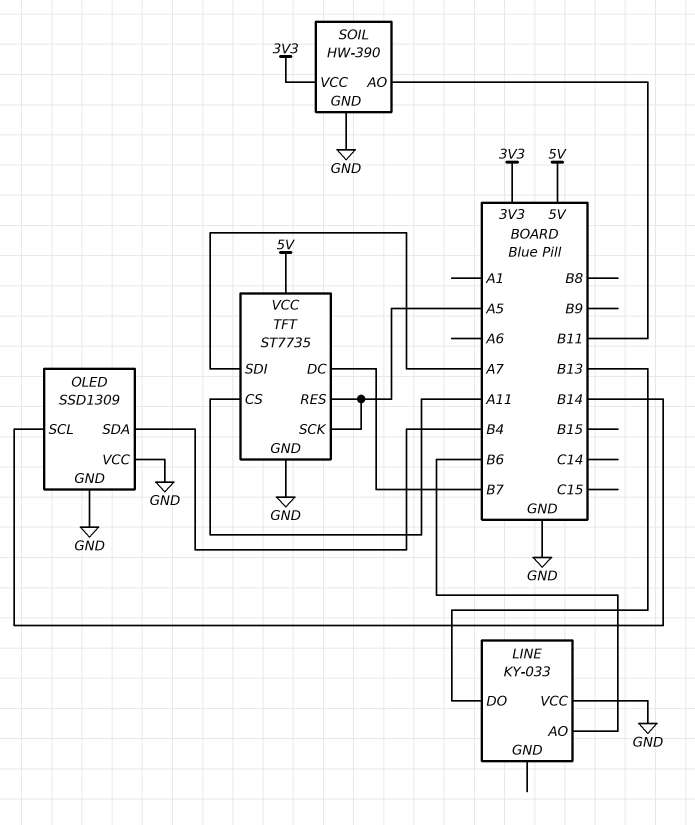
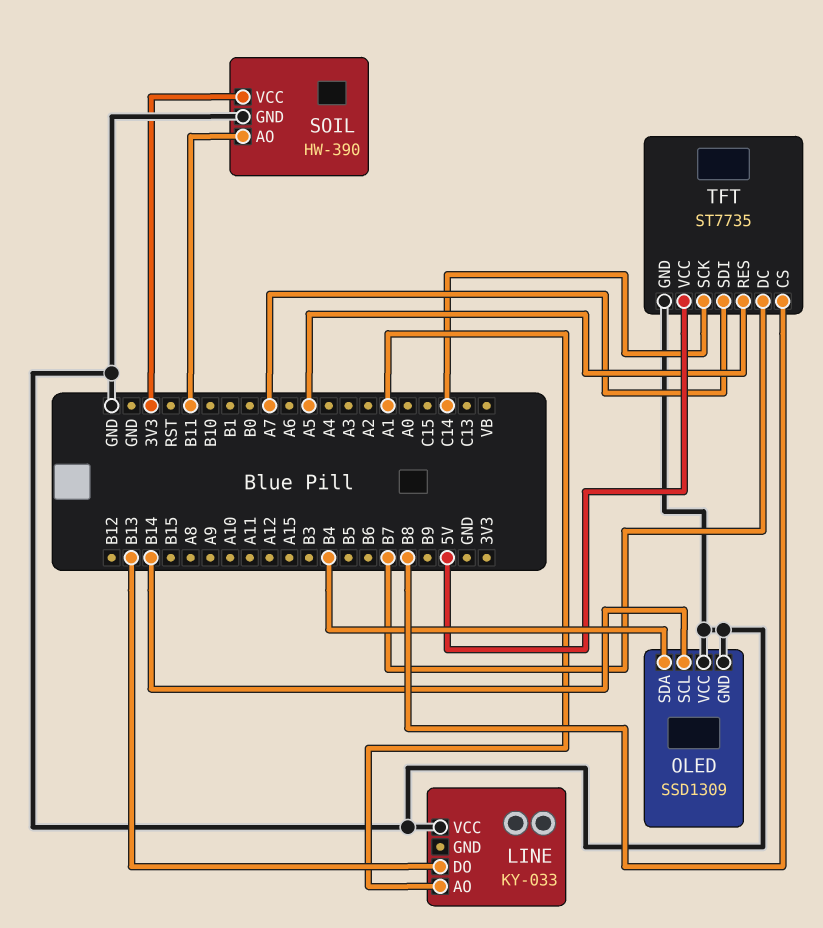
LINE pin AO: B6 -> A1
TFT pin CS: A11 -> B8
TFT pin SCK: A5 -> C14

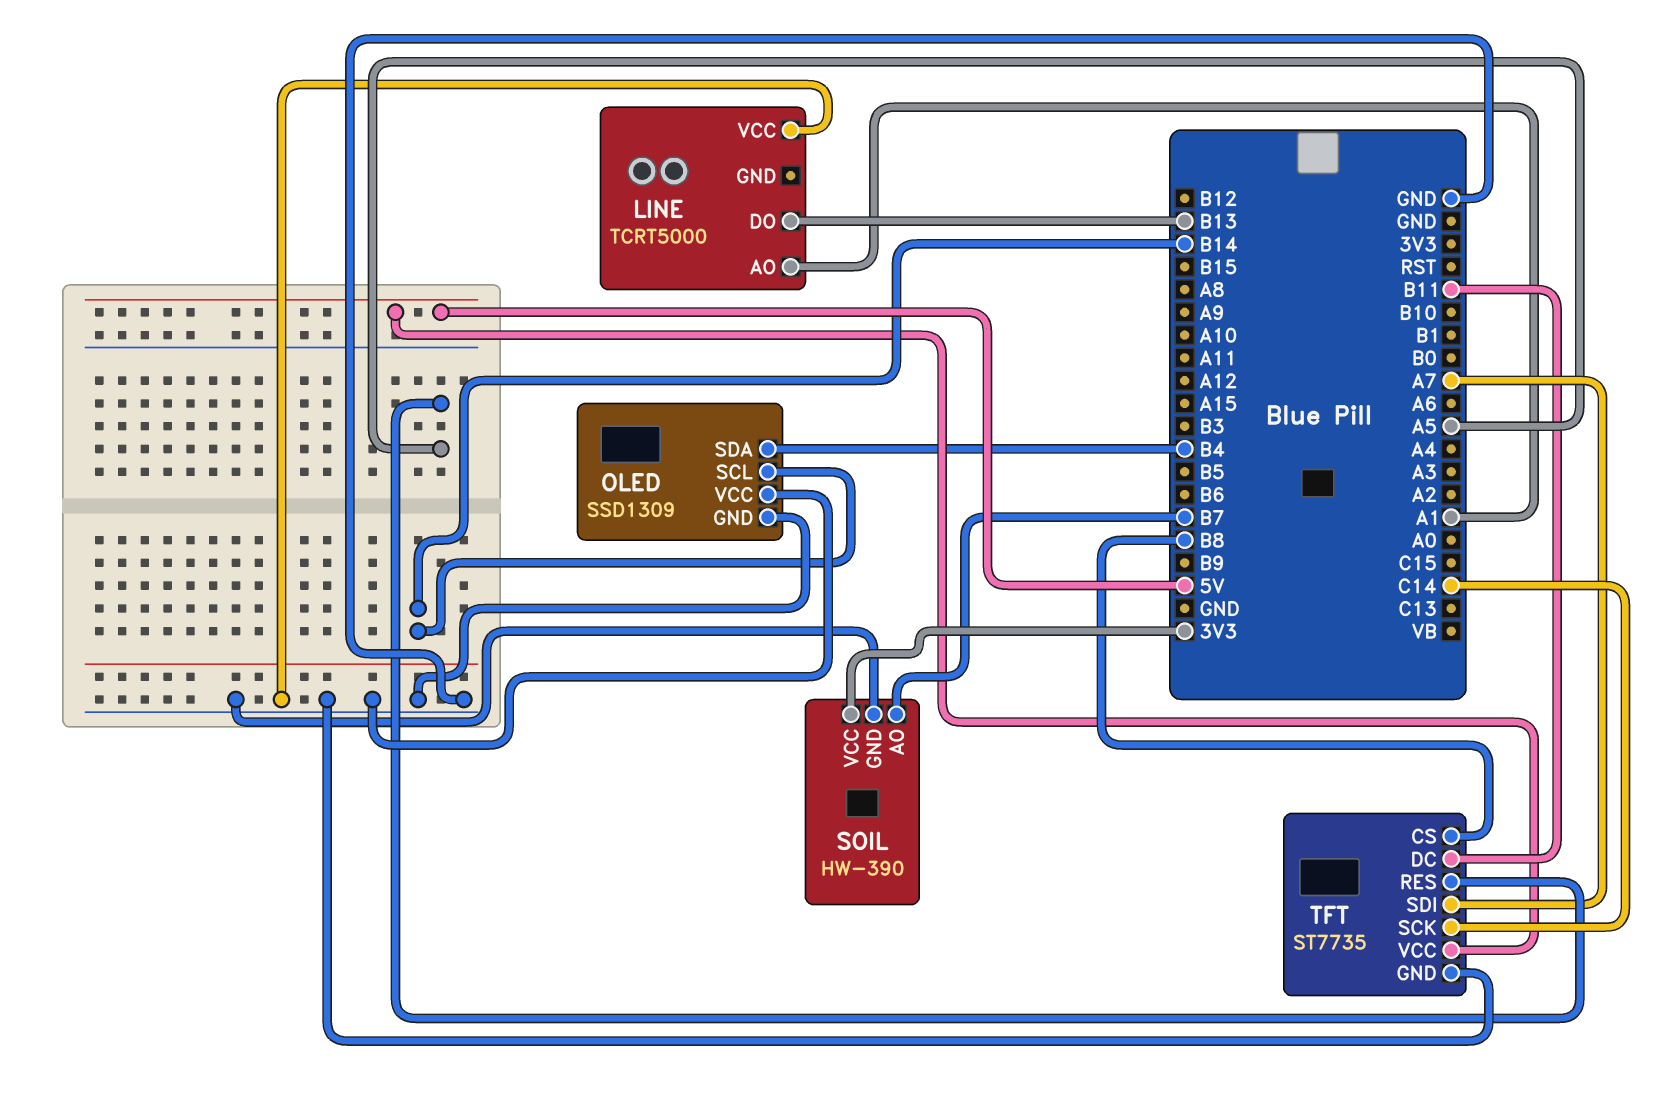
LINE: KY-033 -> TCRT5000
SOIL pin AO: B11 -> B7
TFT pin DC: B7 -> B11

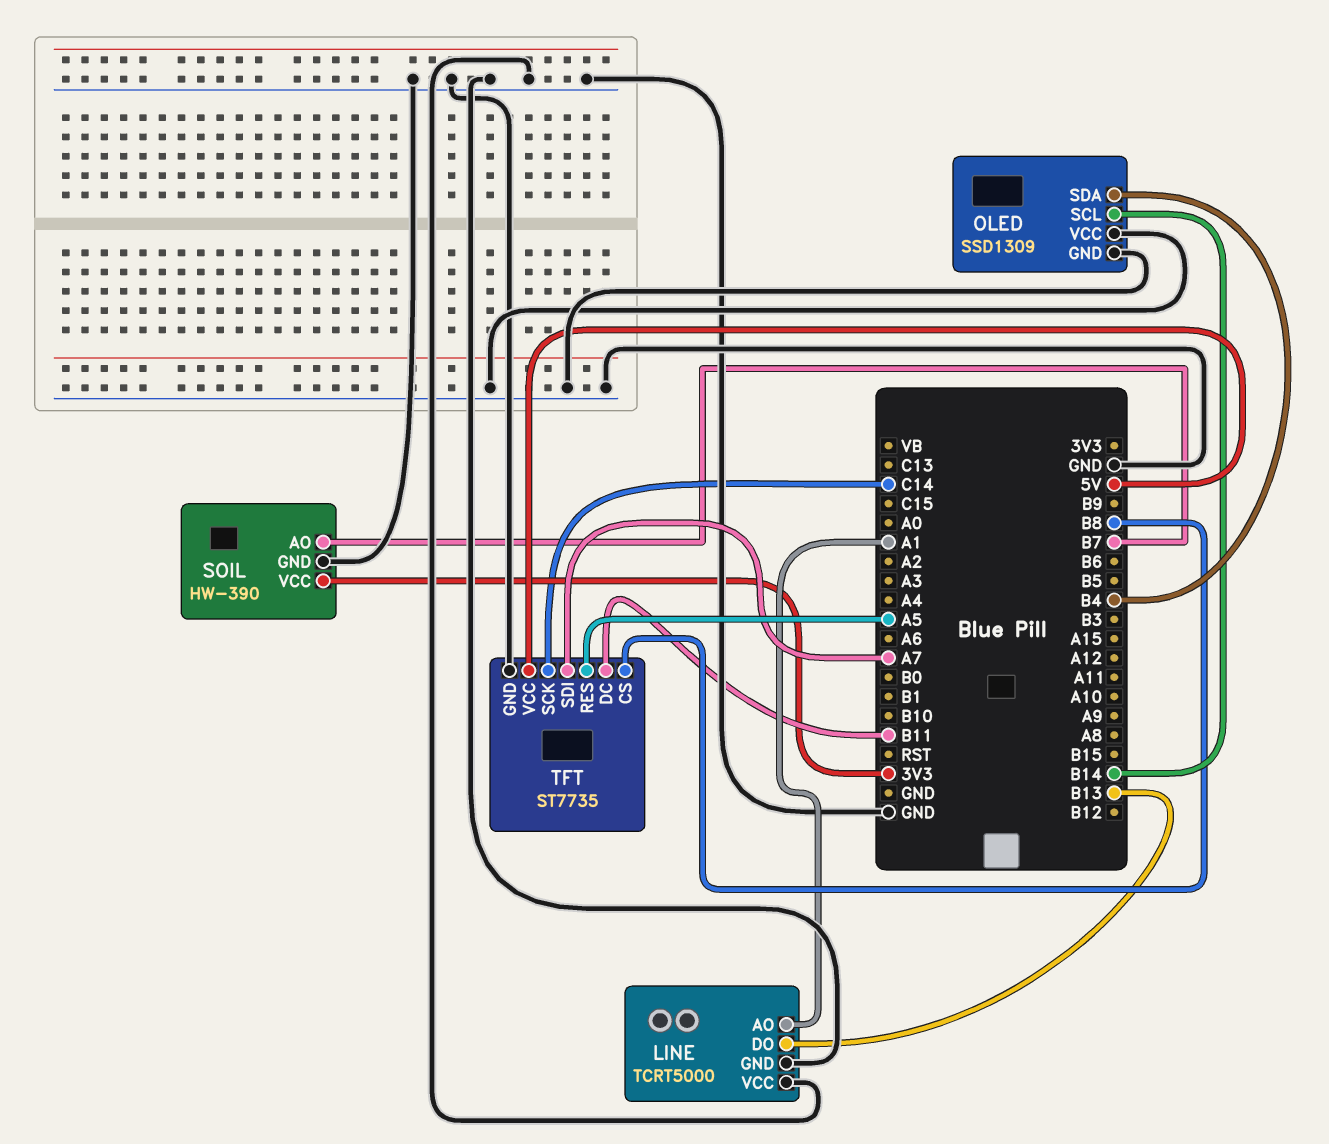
LINE pin GND: none -> GND

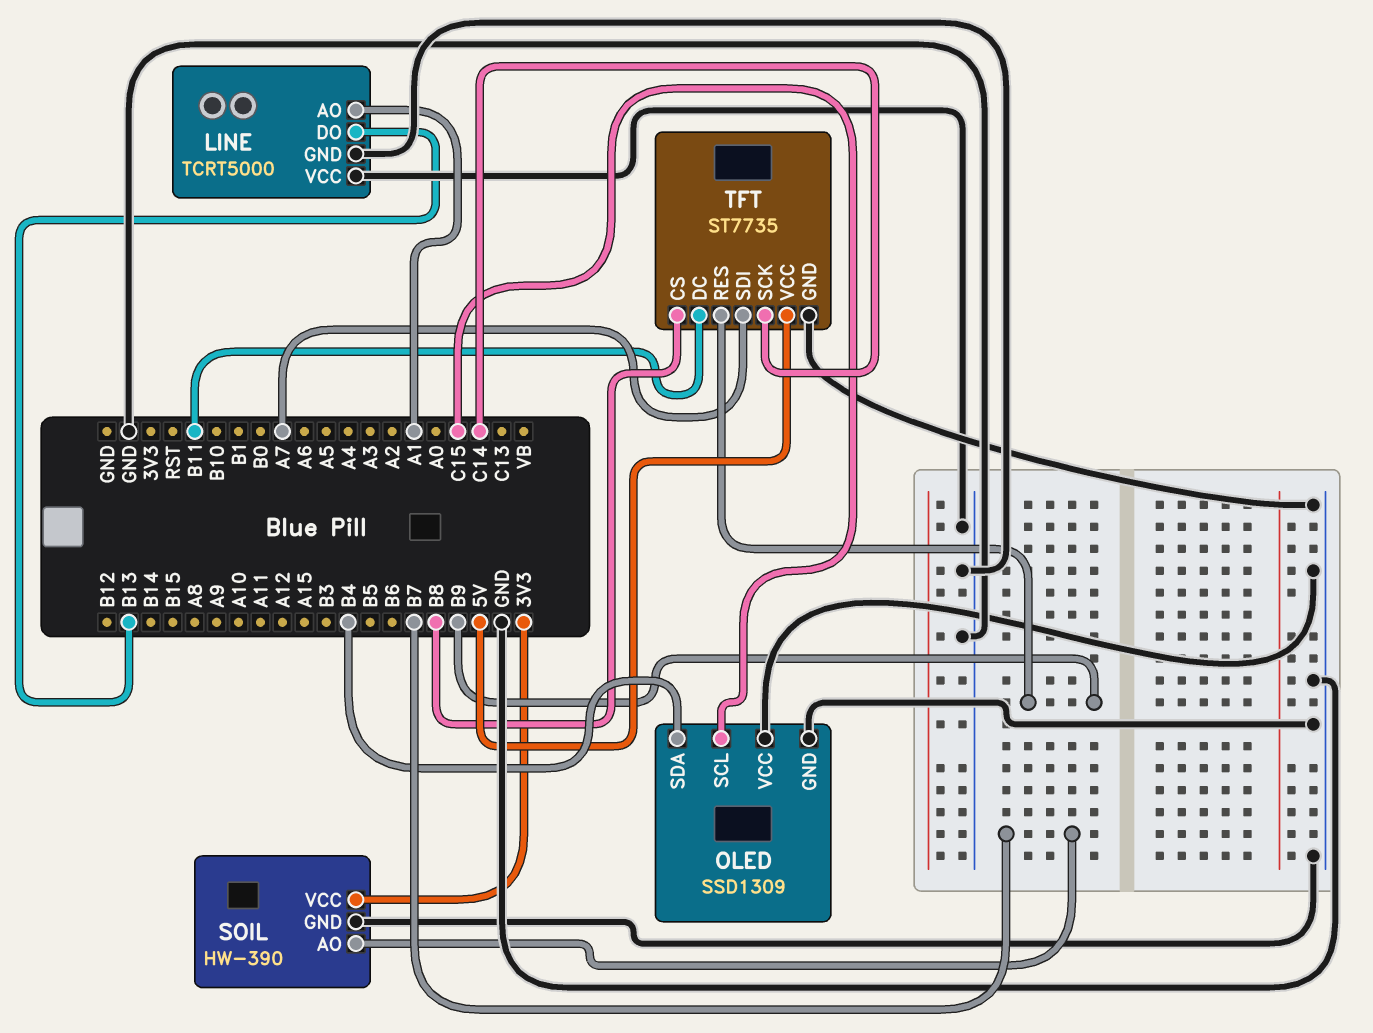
OLED pin SCL: B14 -> C15
TFT pin RES: A5 -> B9

